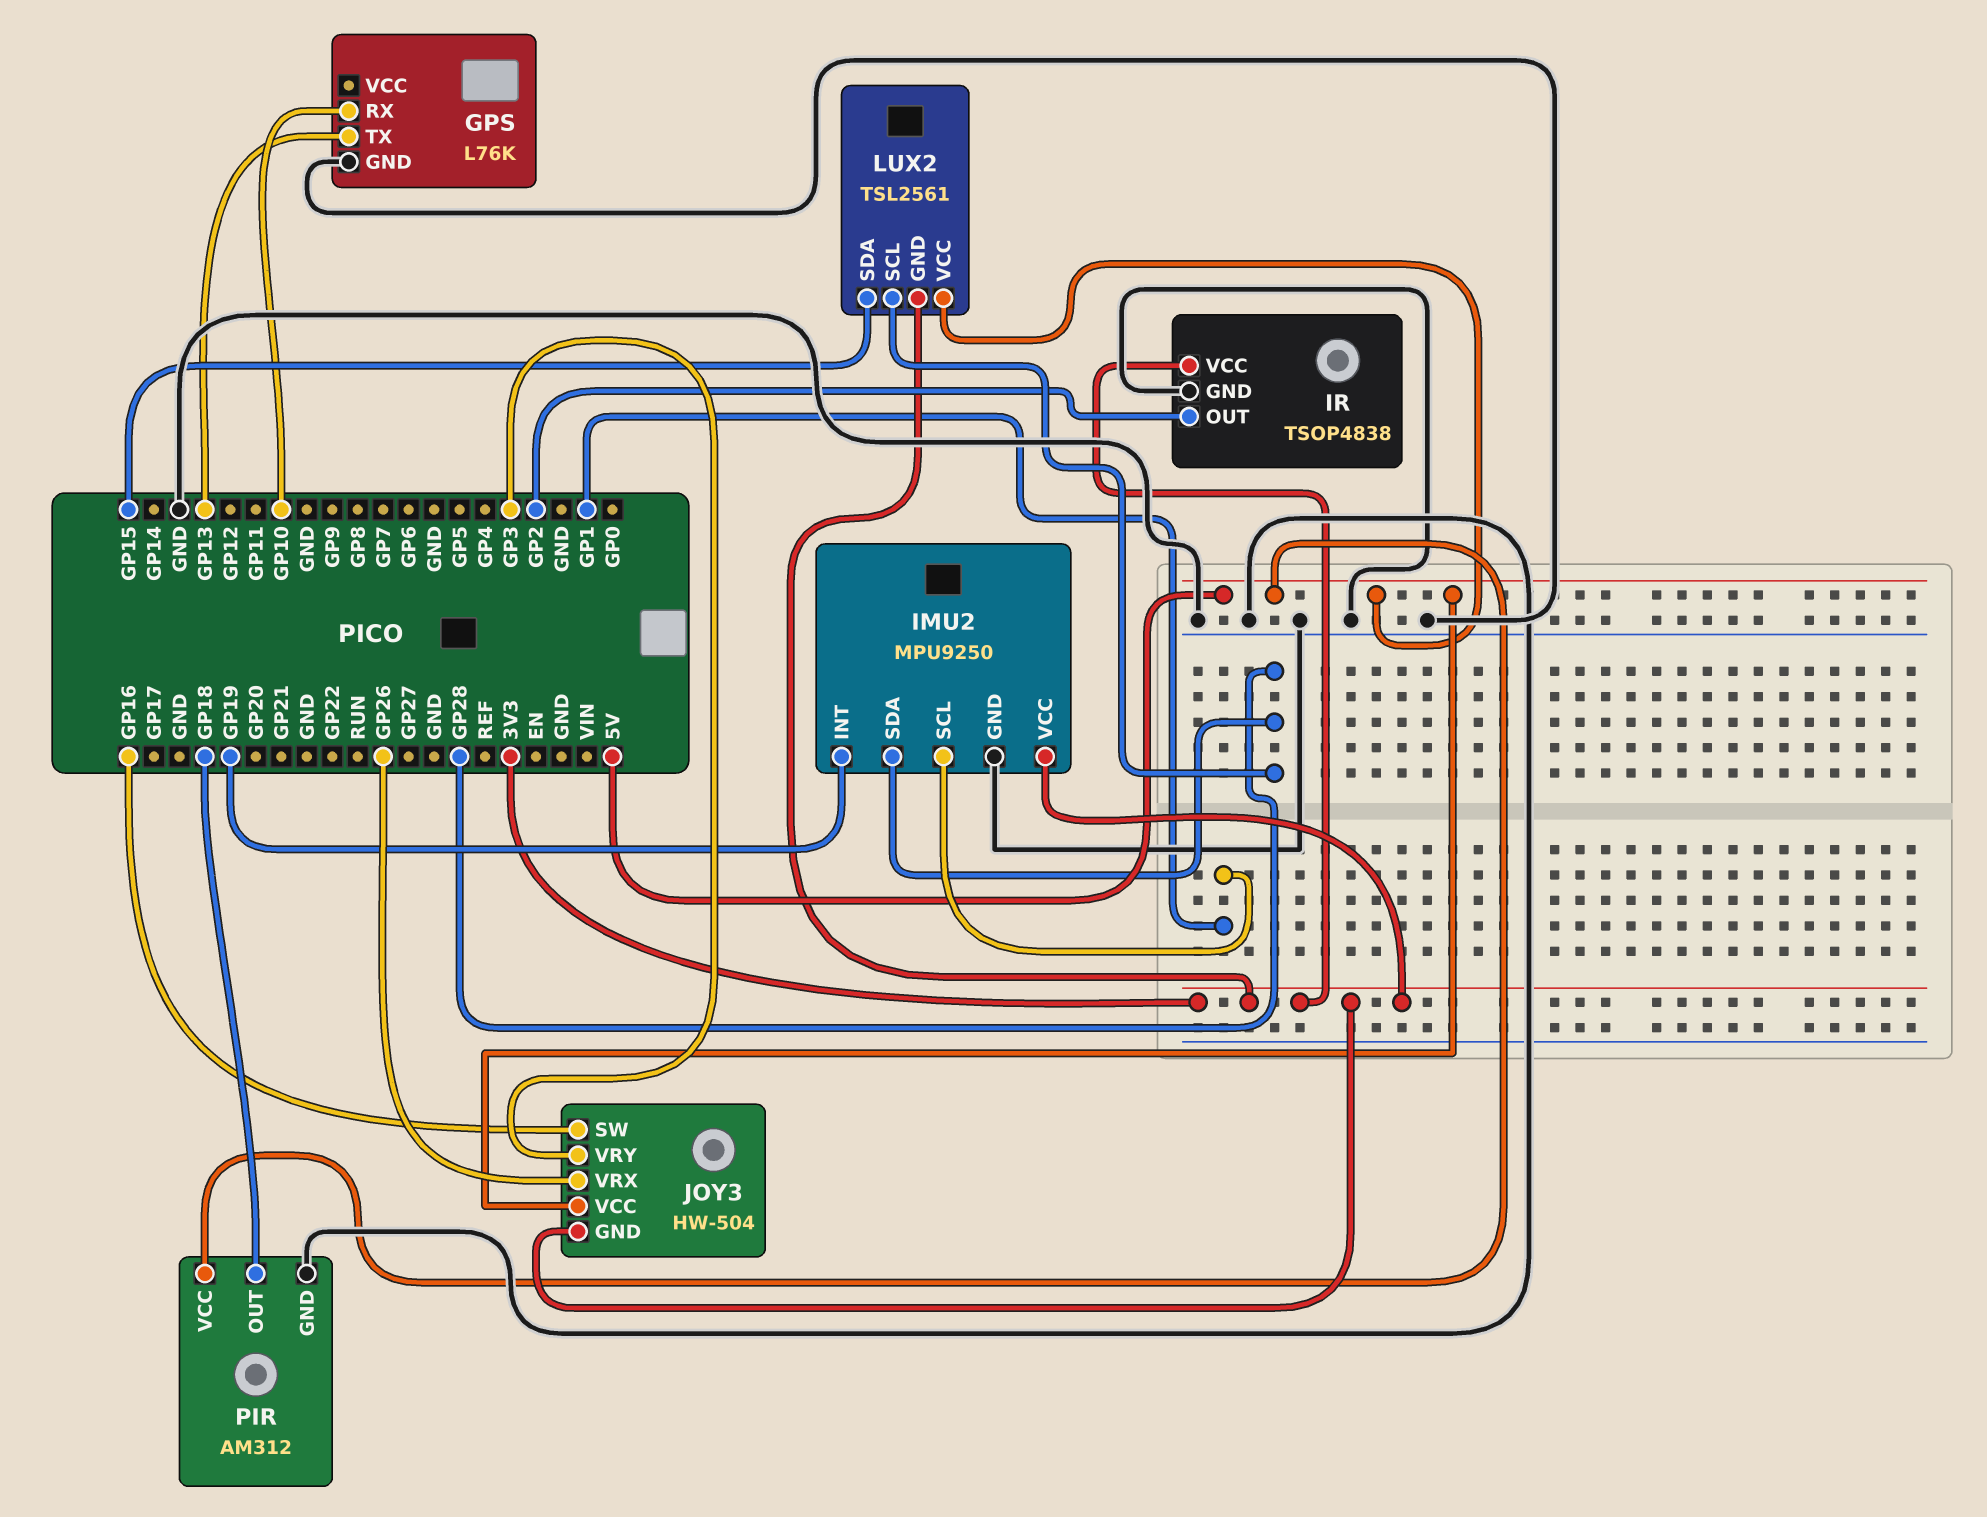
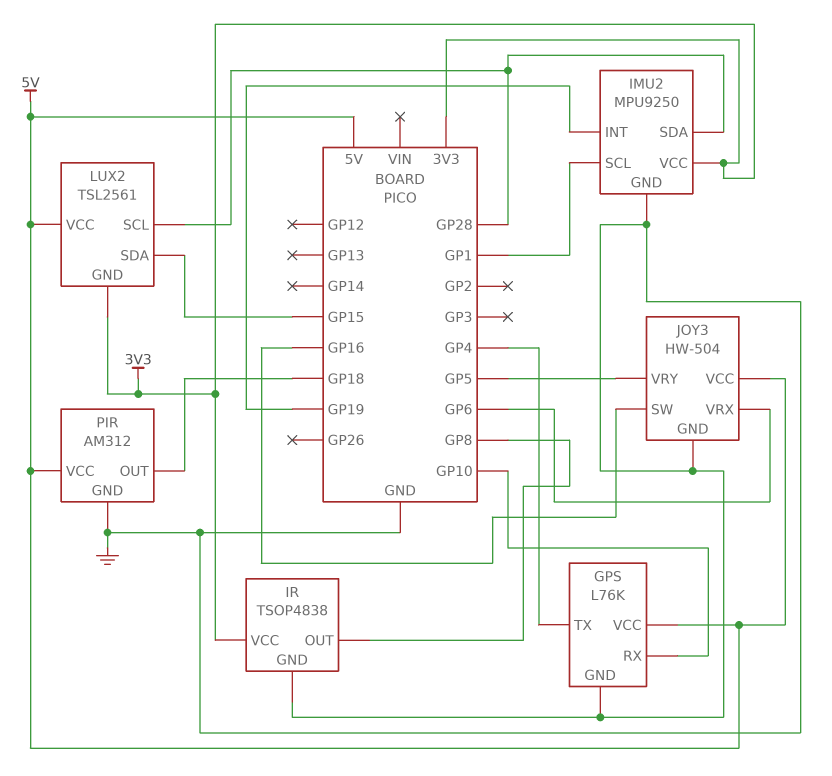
GPS pin TX: GP13 -> GP4
GPS pin VCC: none -> 5V
IR pin OUT: GP2 -> GP8
JOY3 pin GND: 3V3 -> GND
JOY3 pin VRX: GP26 -> GP6
JOY3 pin VRY: GP3 -> GP5

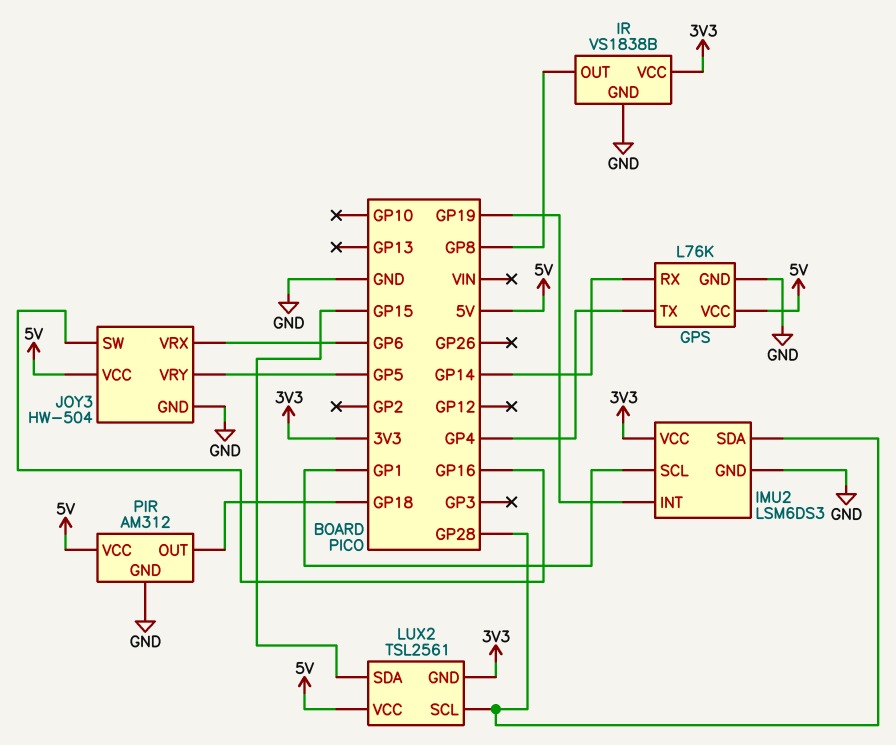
GPS pin RX: GP10 -> GP14
IMU2: MPU9250 -> LSM6DS3
IR: TSOP4838 -> VS1838B

